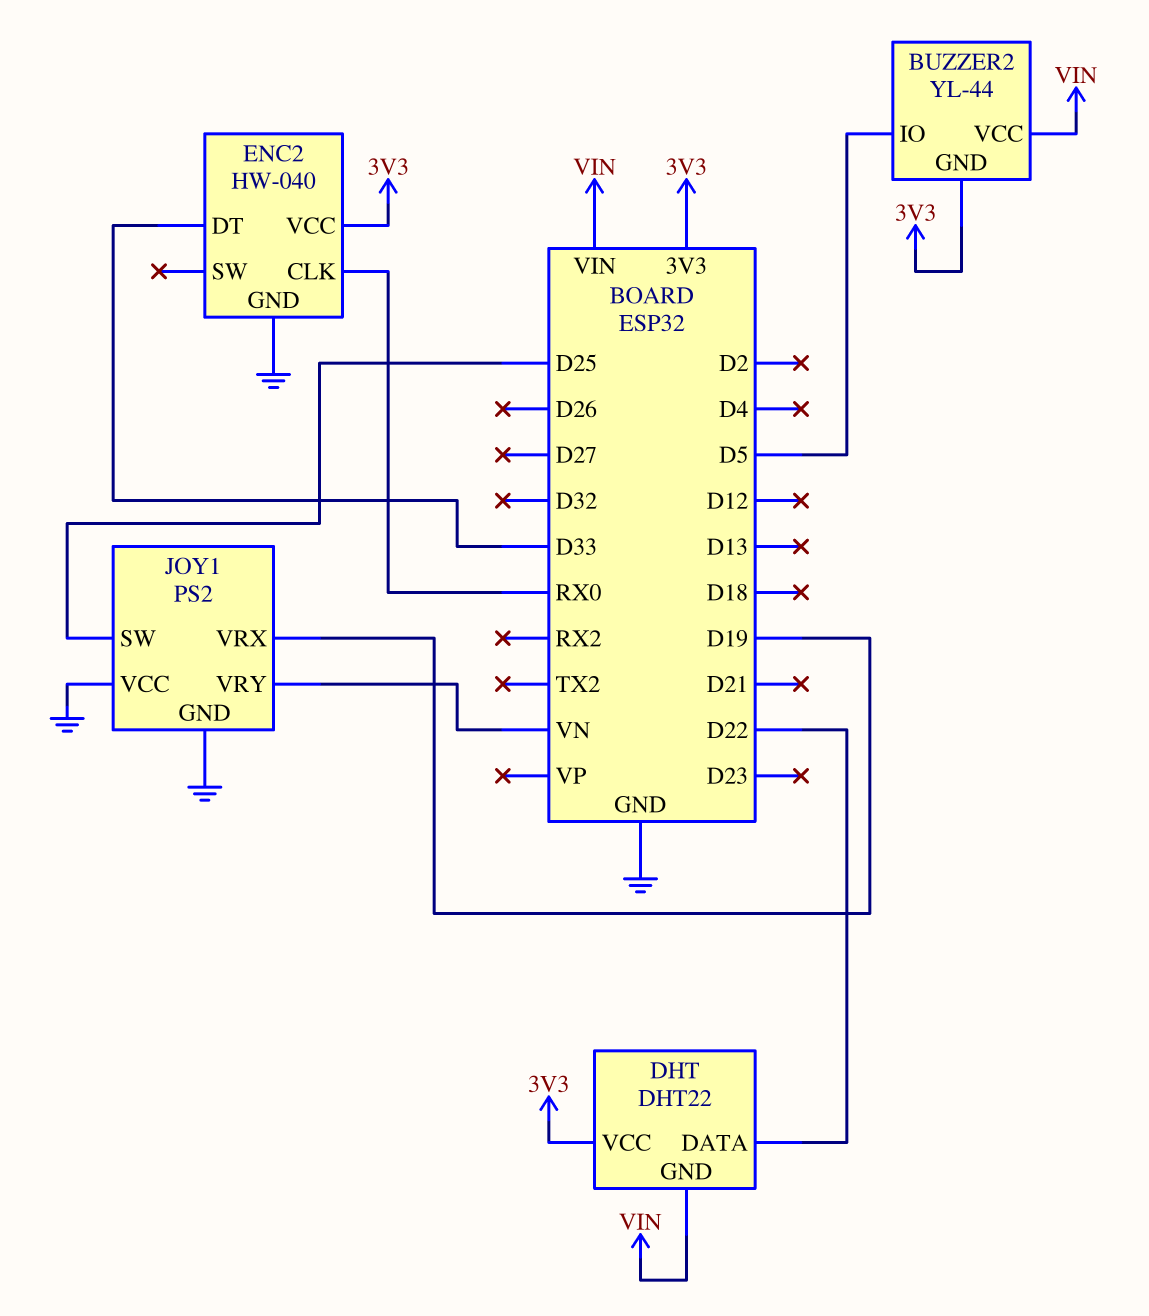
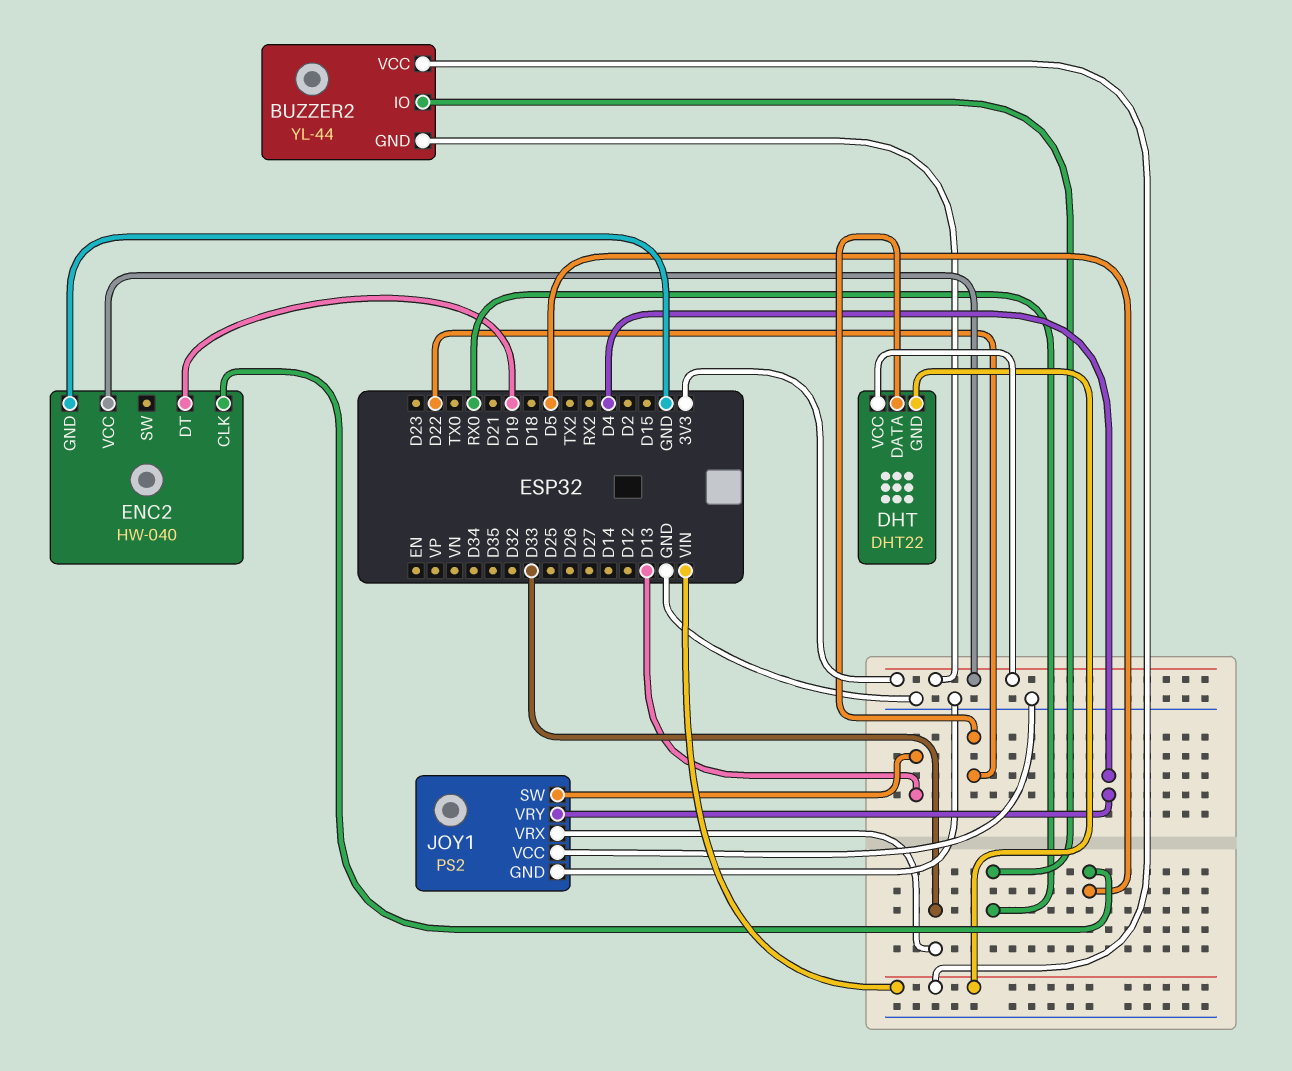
BUZZER2 pin IO: D5 -> RX0
ENC2 pin CLK: RX0 -> D5
ENC2 pin DT: D33 -> D19
JOY1 pin SW: D25 -> D13
JOY1 pin VRX: D19 -> D33
JOY1 pin VRY: VN -> D4

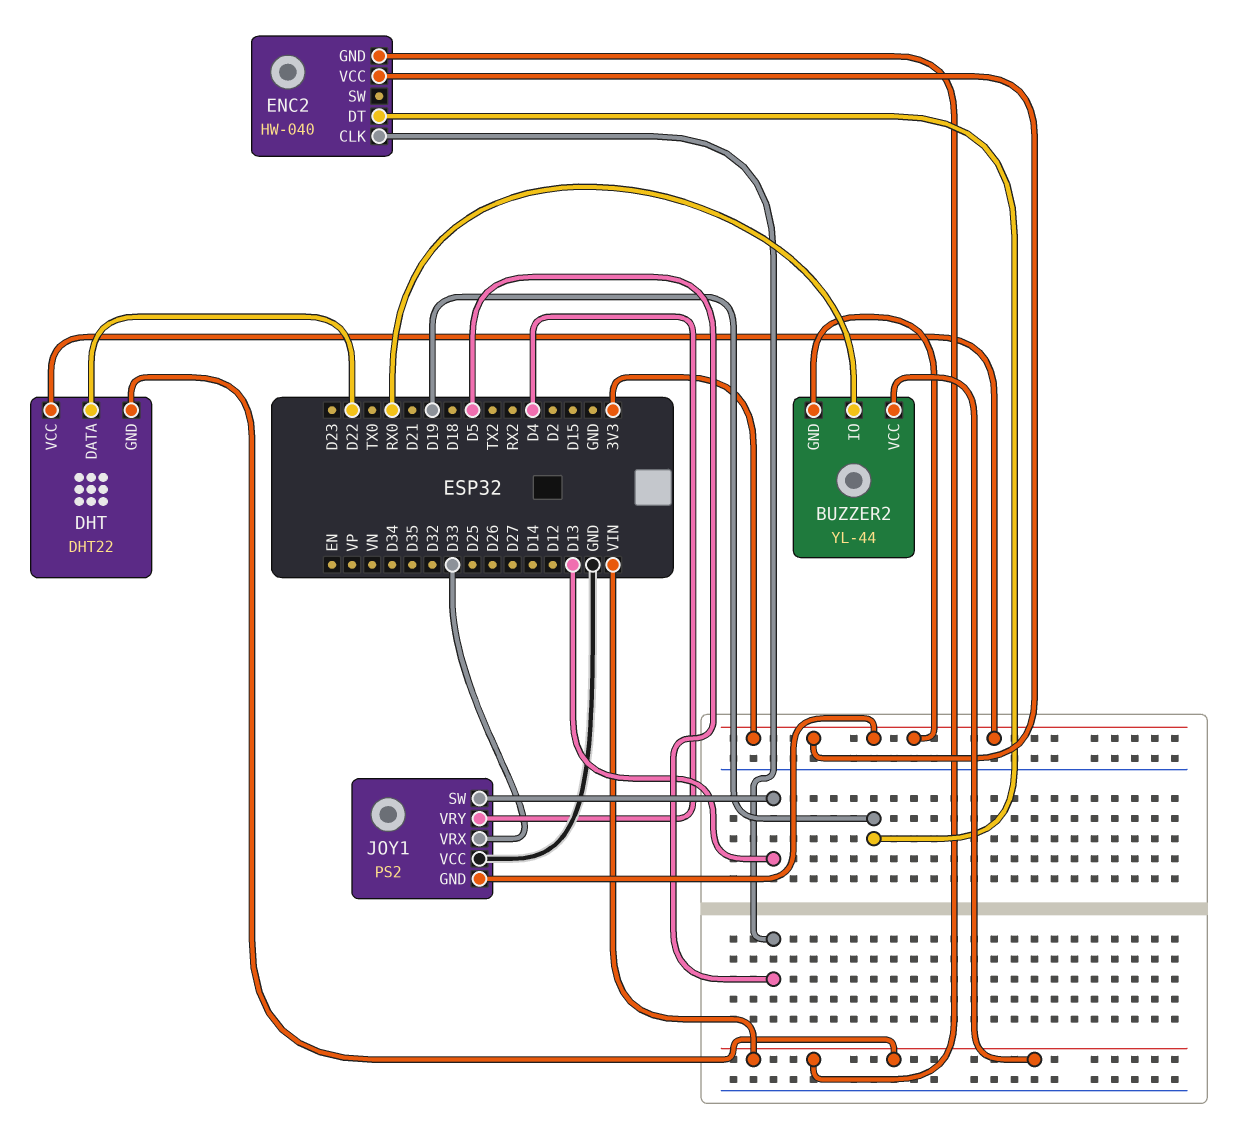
ENC2 pin GND: GND -> VIN
JOY1 pin GND: GND -> 3V3

